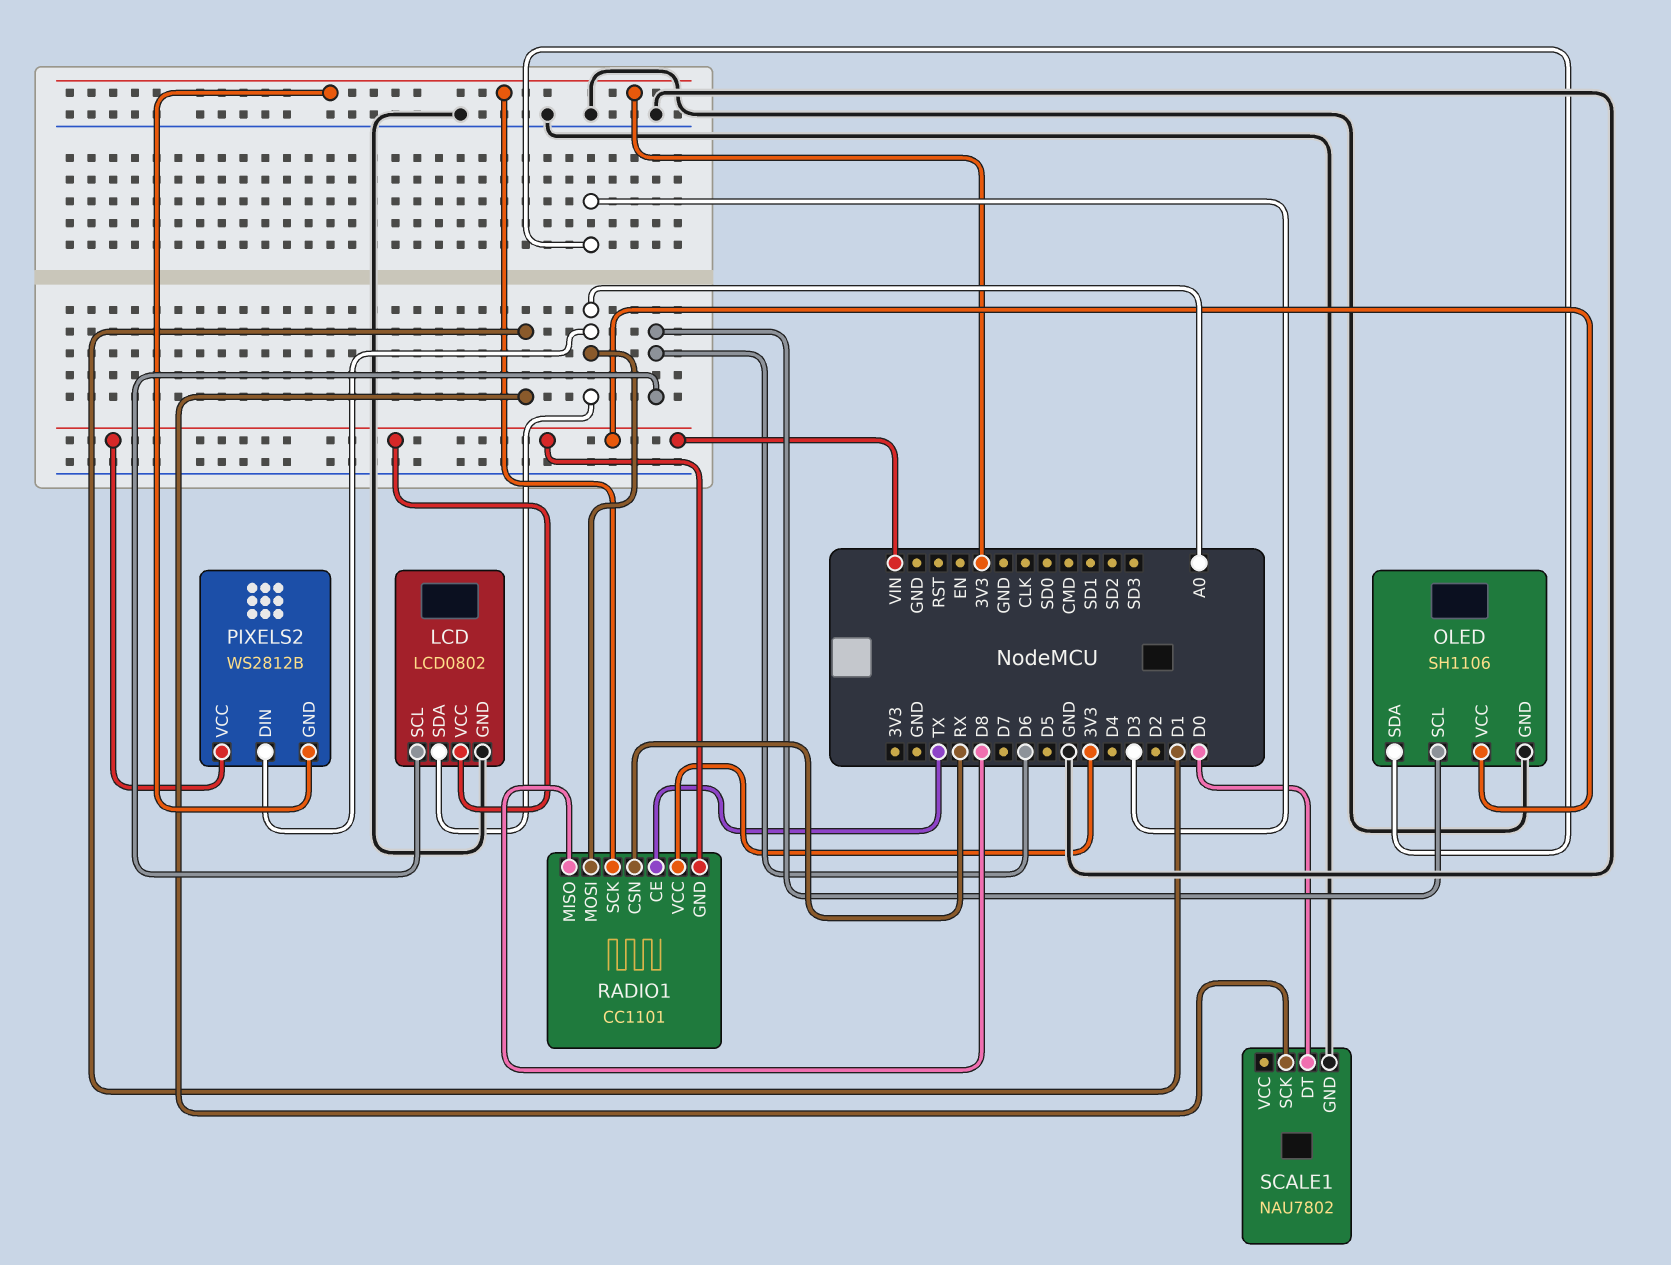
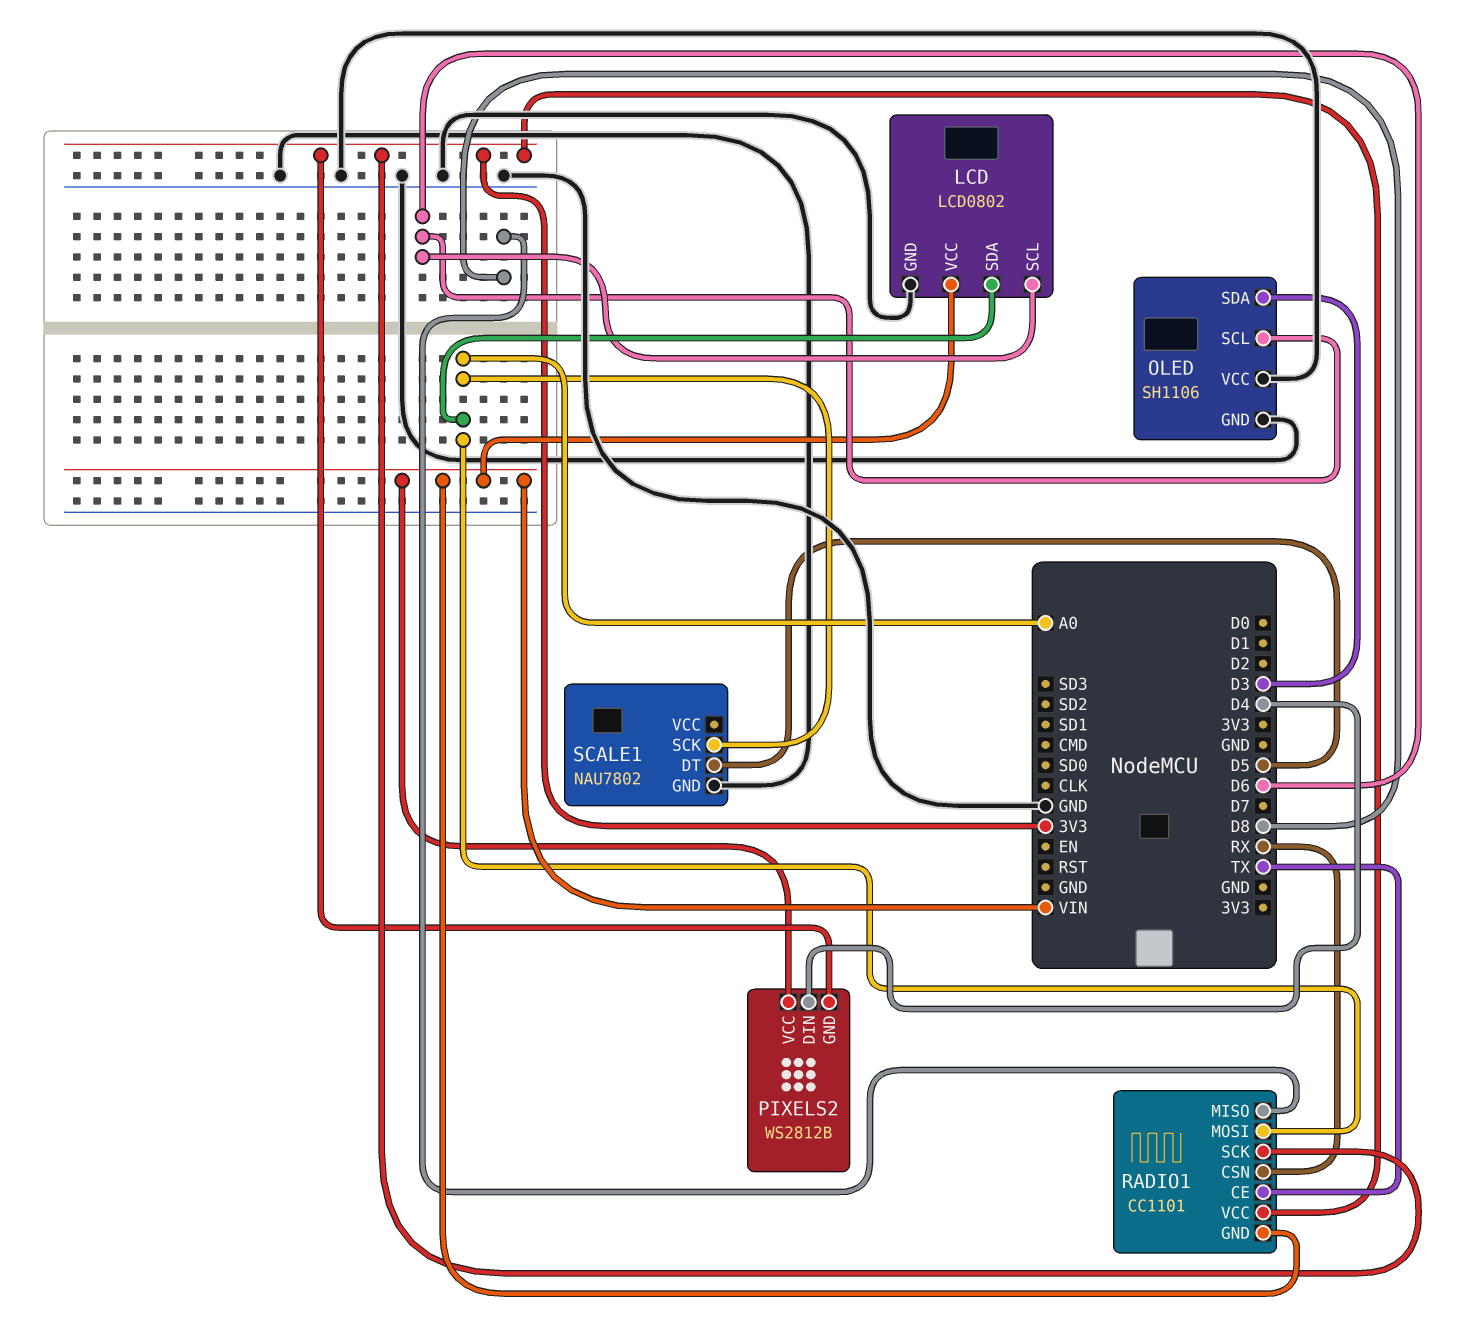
OLED pin VCC: VIN -> GND
PIXELS2 pin DIN: A0 -> D4
SCALE1 pin DT: D0 -> D5
SCALE1 pin SCK: D1 -> A0

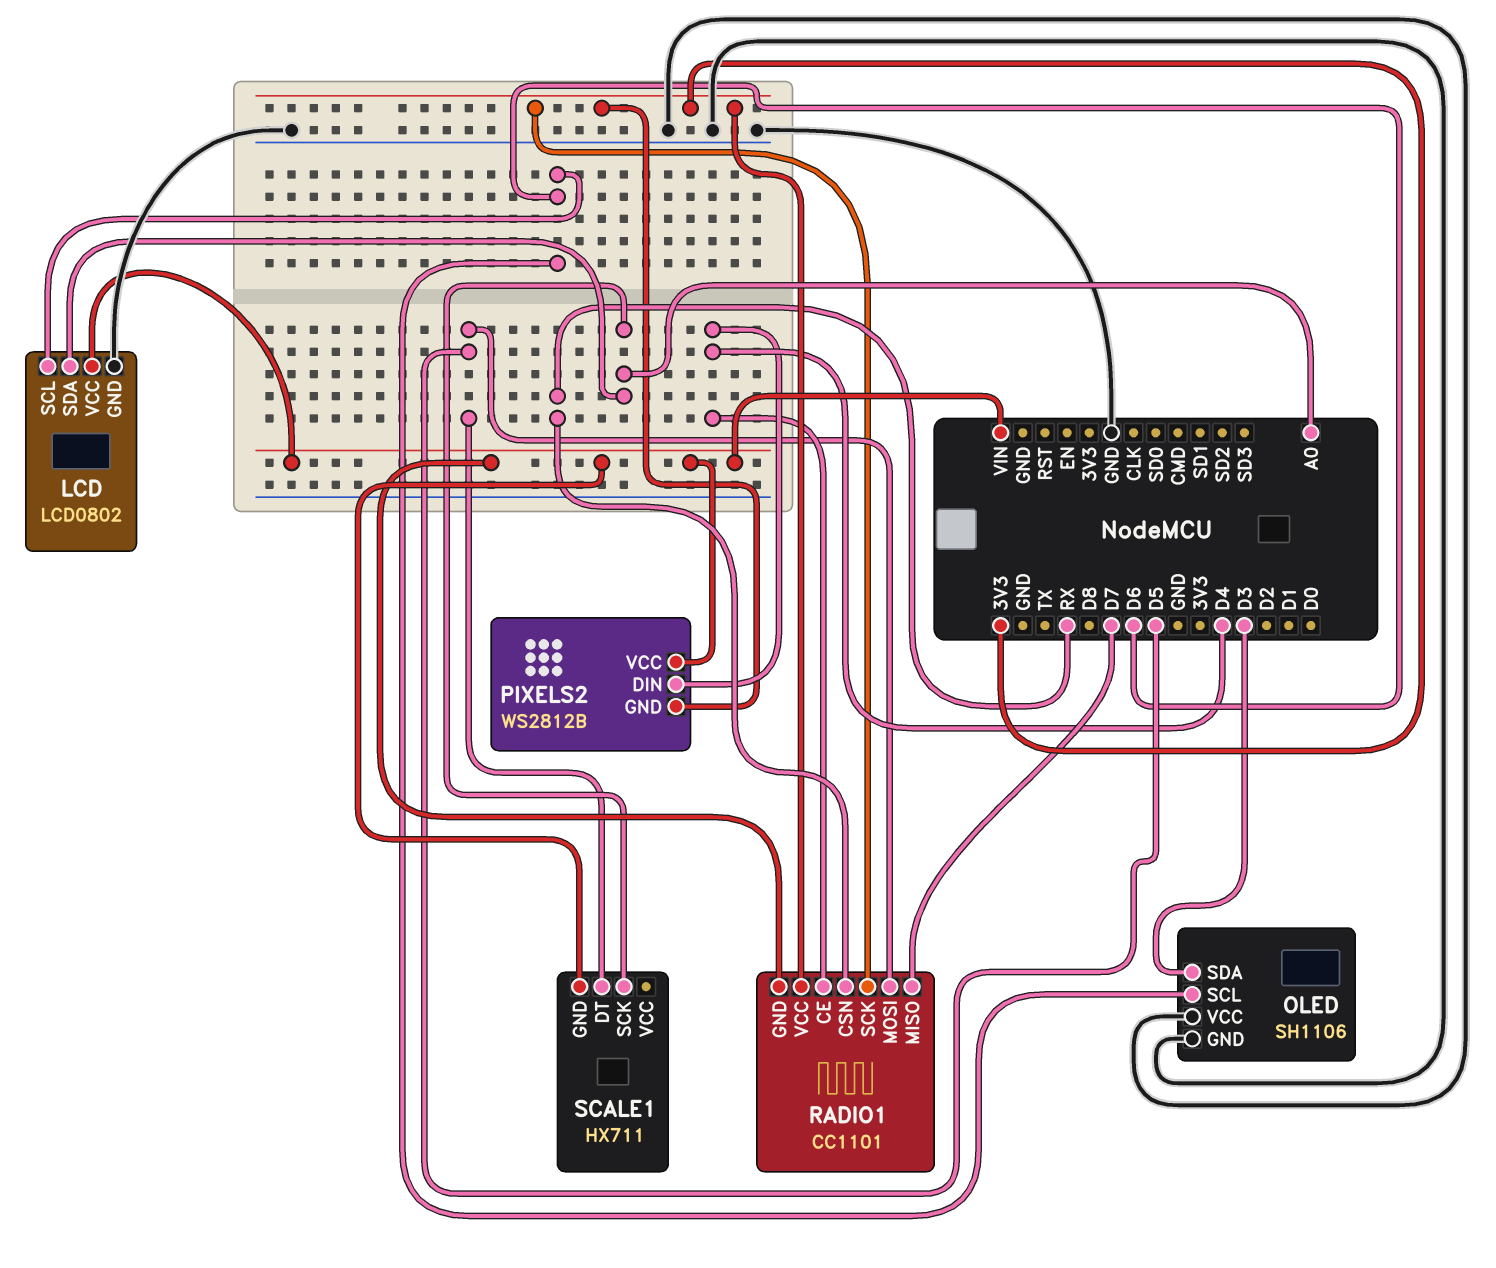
RADIO1 pin CE: TX -> D4
RADIO1 pin MISO: D8 -> D7
RADIO1 pin MOSI: A0 -> D5
SCALE1: NAU7802 -> HX711
SCALE1 pin GND: GND -> VIN

